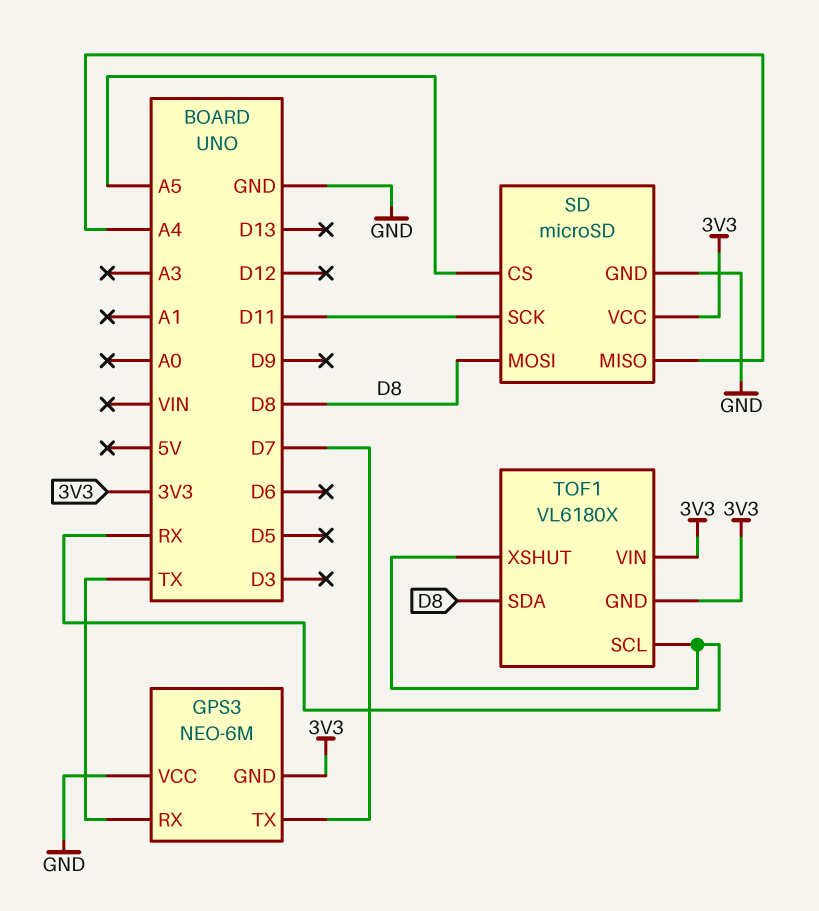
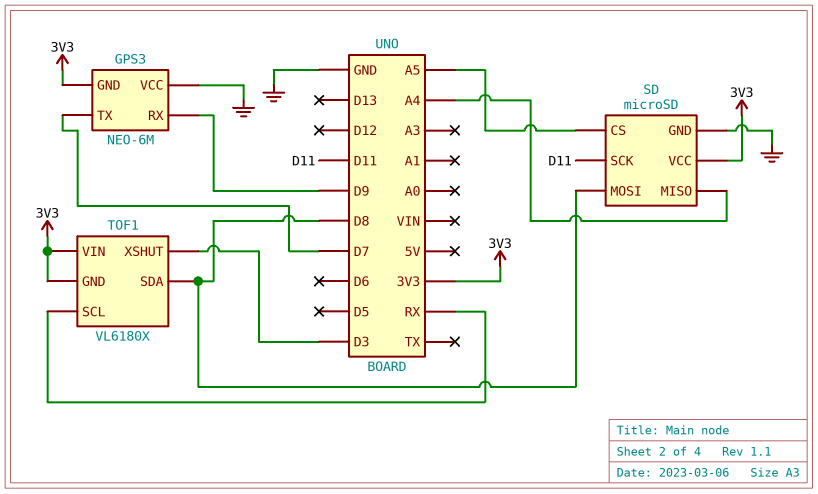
GPS3 pin RX: TX -> D9
TOF1 pin XSHUT: RX -> D3

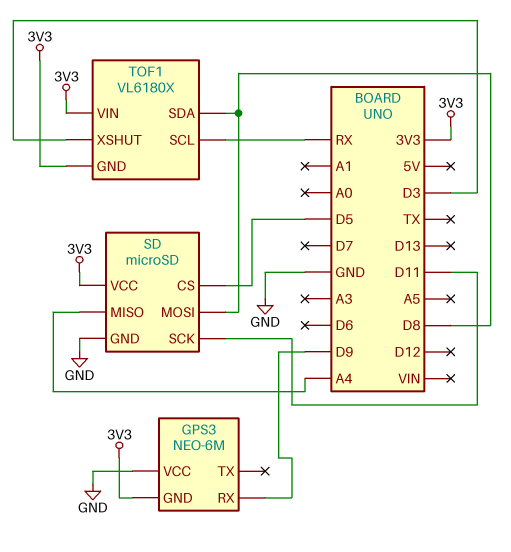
GPS3 pin TX: D7 -> none
SD pin CS: A5 -> D5

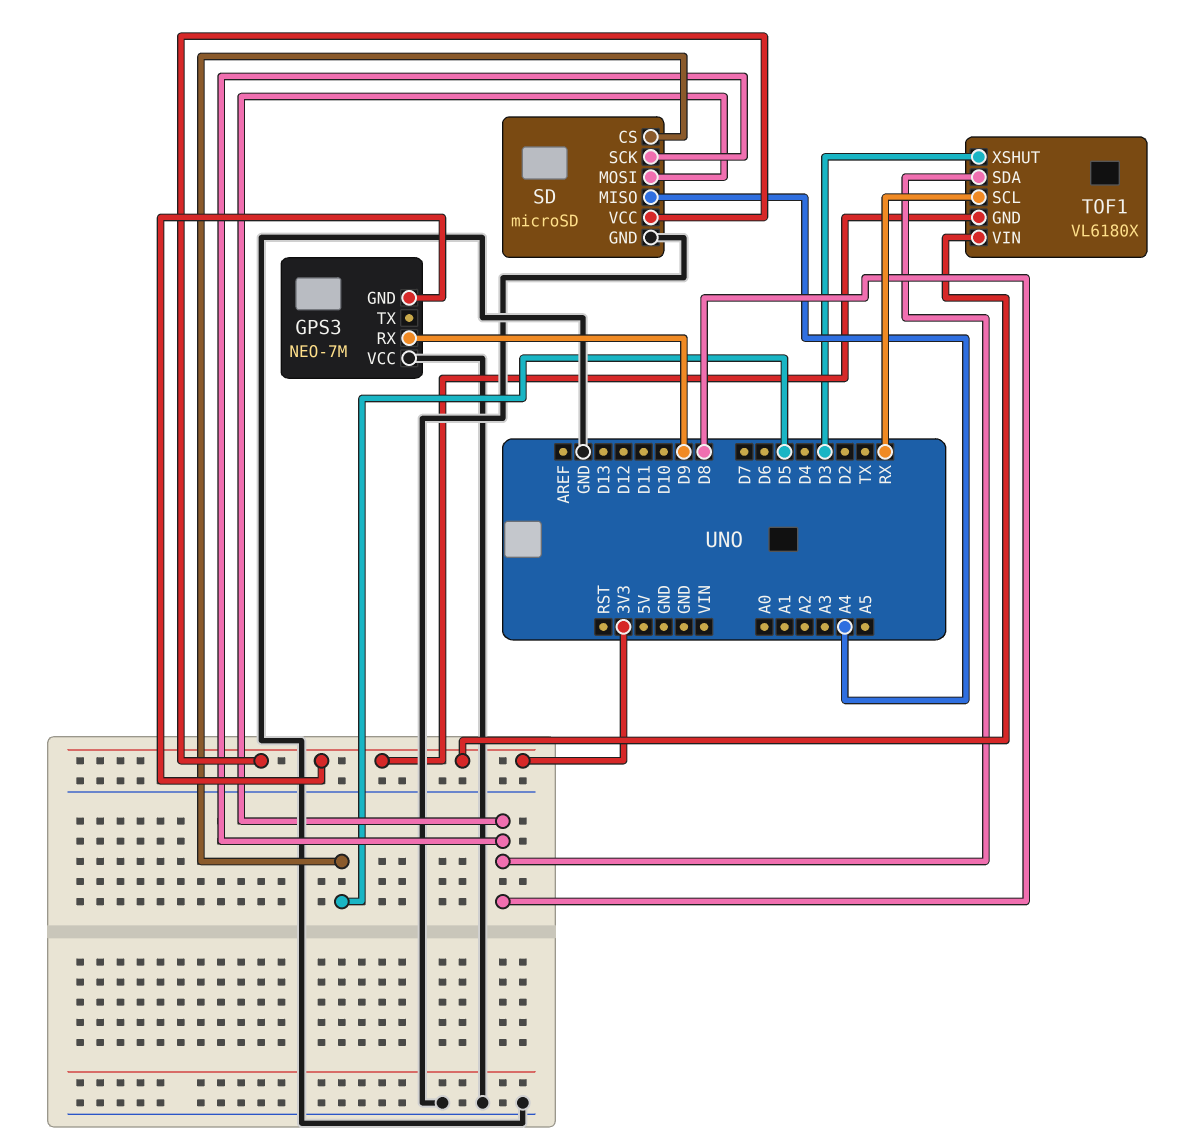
GPS3: NEO-6M -> NEO-7M
SD pin SCK: D11 -> D8

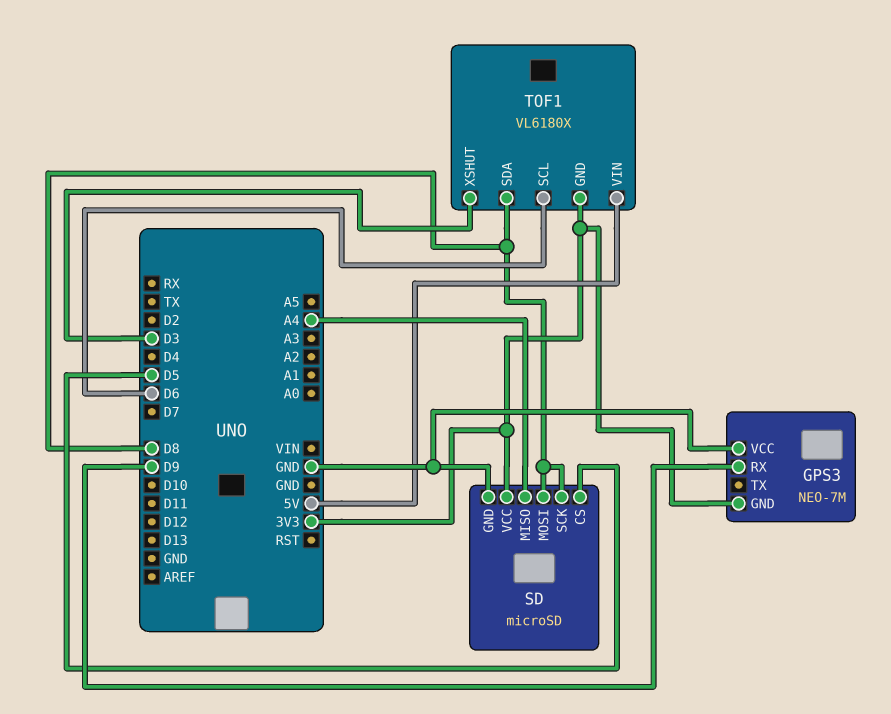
TOF1 pin SCL: RX -> D6
TOF1 pin VIN: 3V3 -> 5V

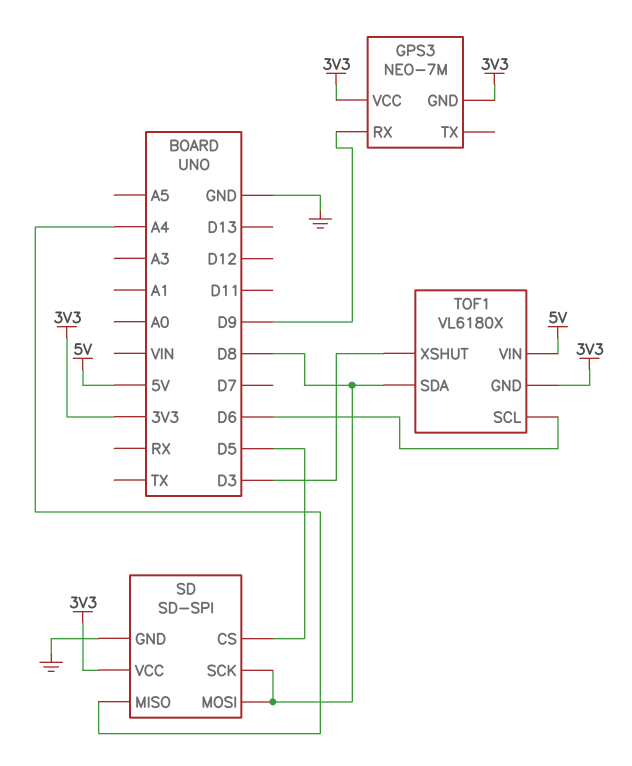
GPS3 pin VCC: GND -> 3V3
SD: microSD -> SD-SPI

